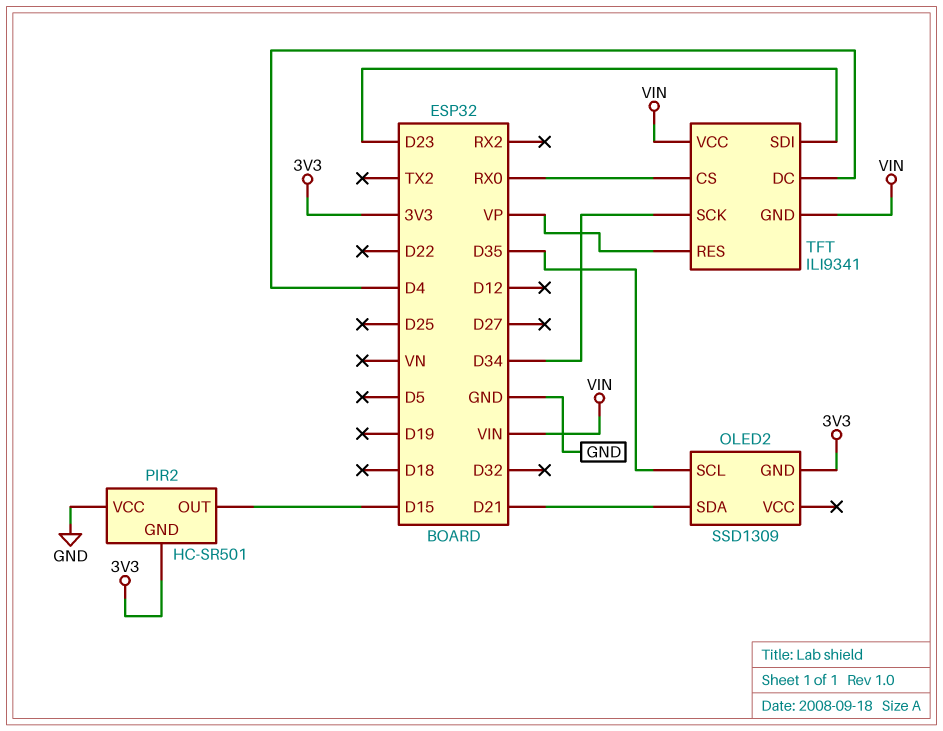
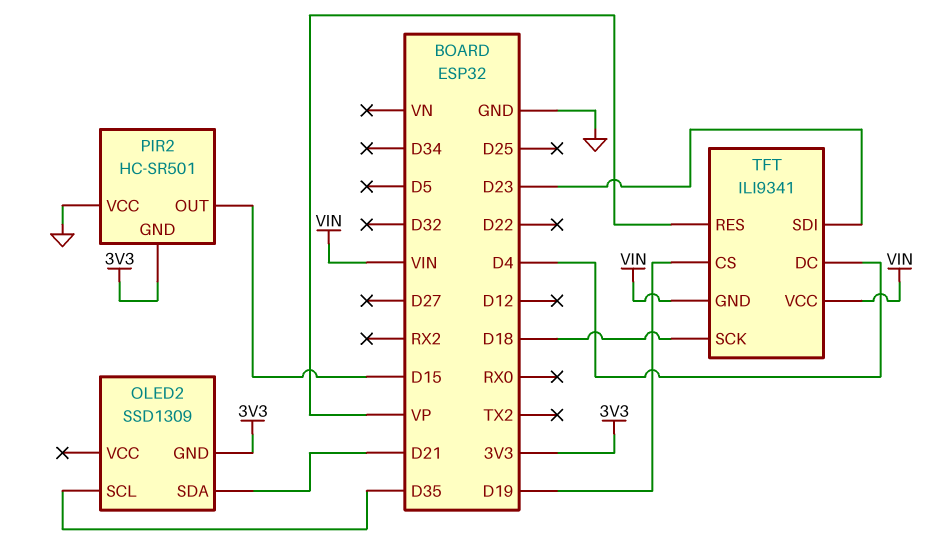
TFT pin CS: RX0 -> D19
TFT pin SCK: D34 -> D18

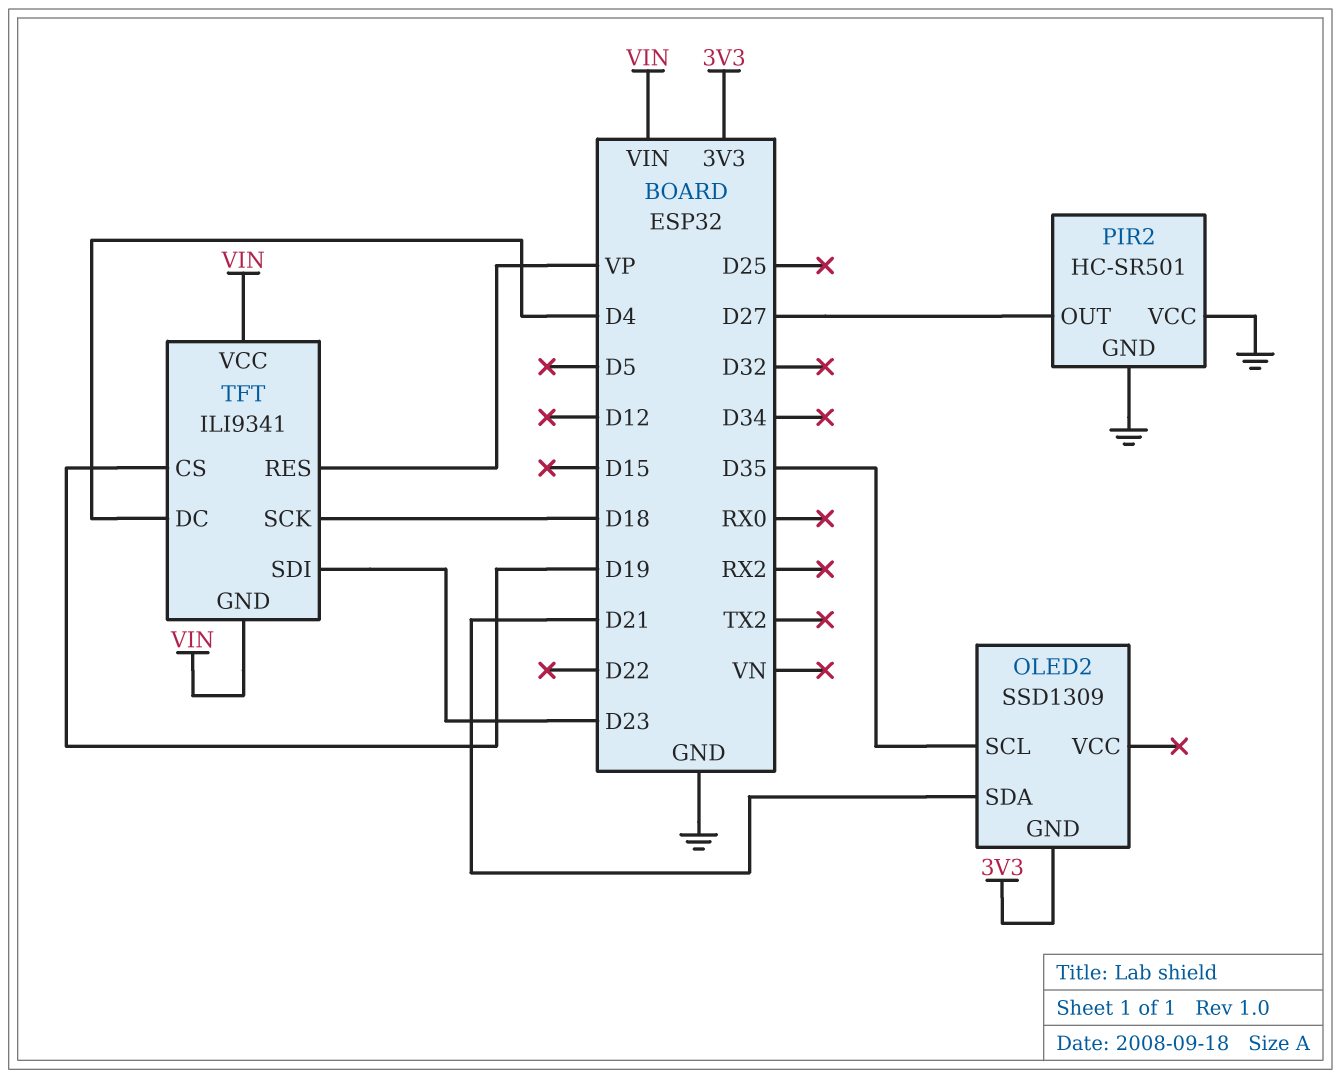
PIR2 pin GND: 3V3 -> GND
PIR2 pin OUT: D15 -> D27

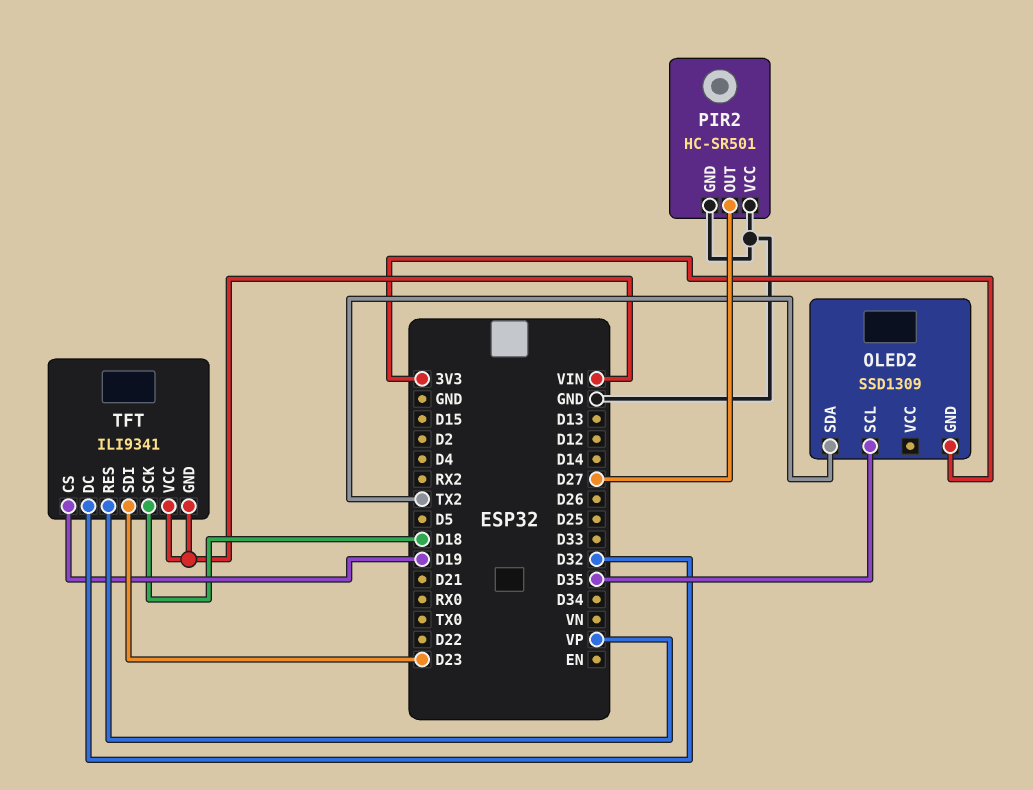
OLED2 pin SDA: D21 -> TX2
TFT pin DC: D4 -> D32

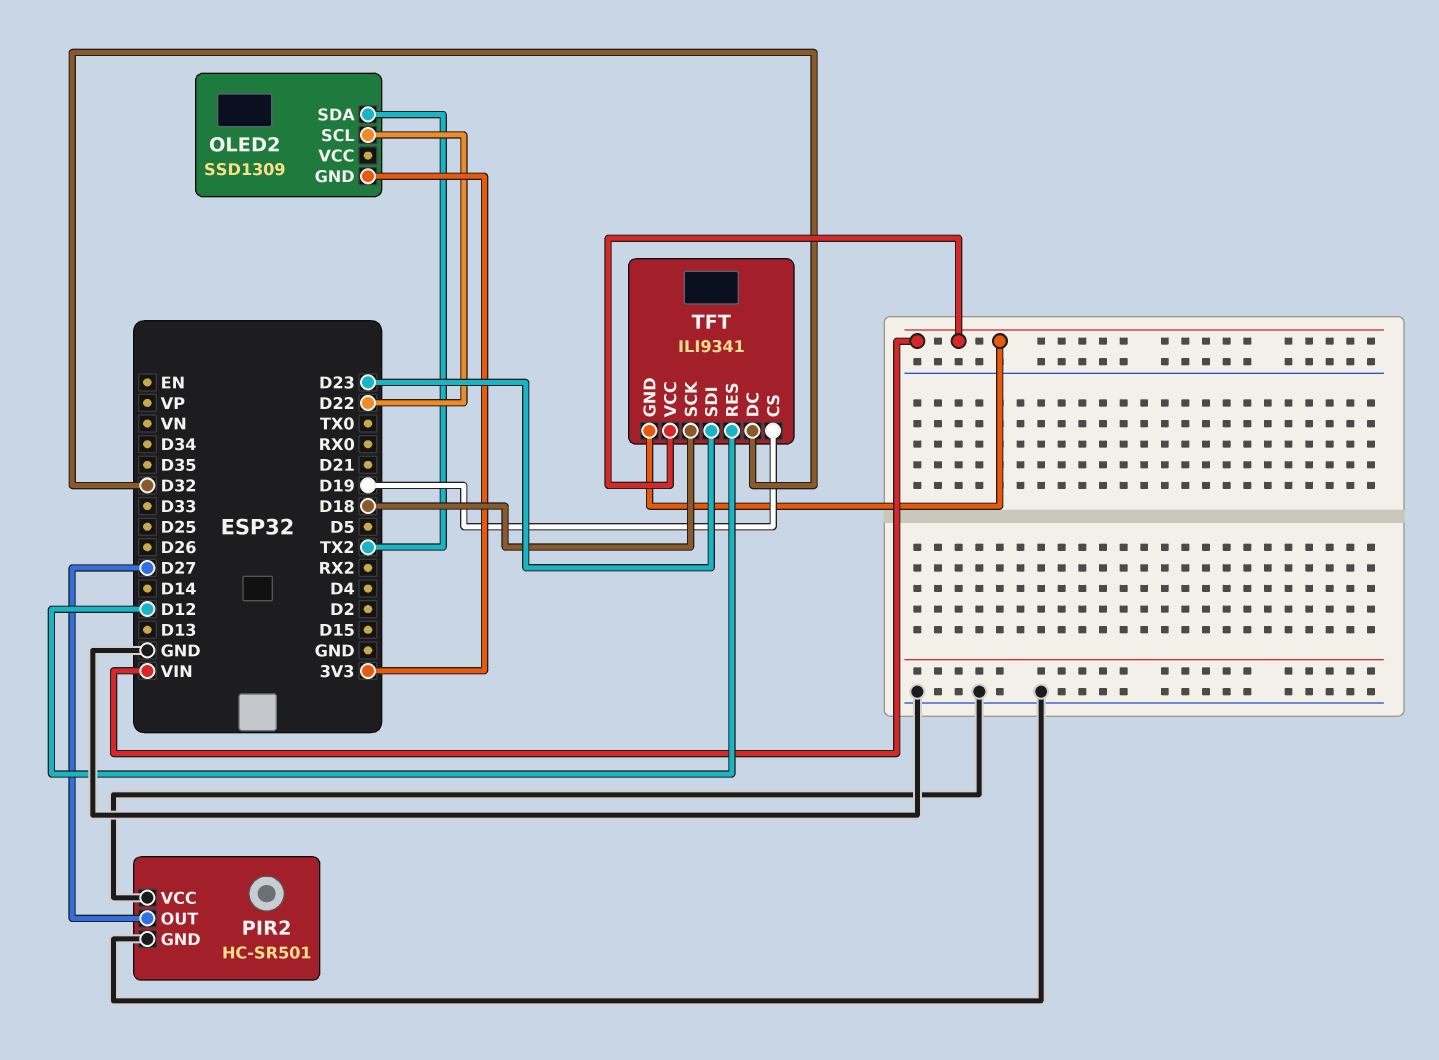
OLED2 pin SCL: D35 -> D22
TFT pin RES: VP -> D12

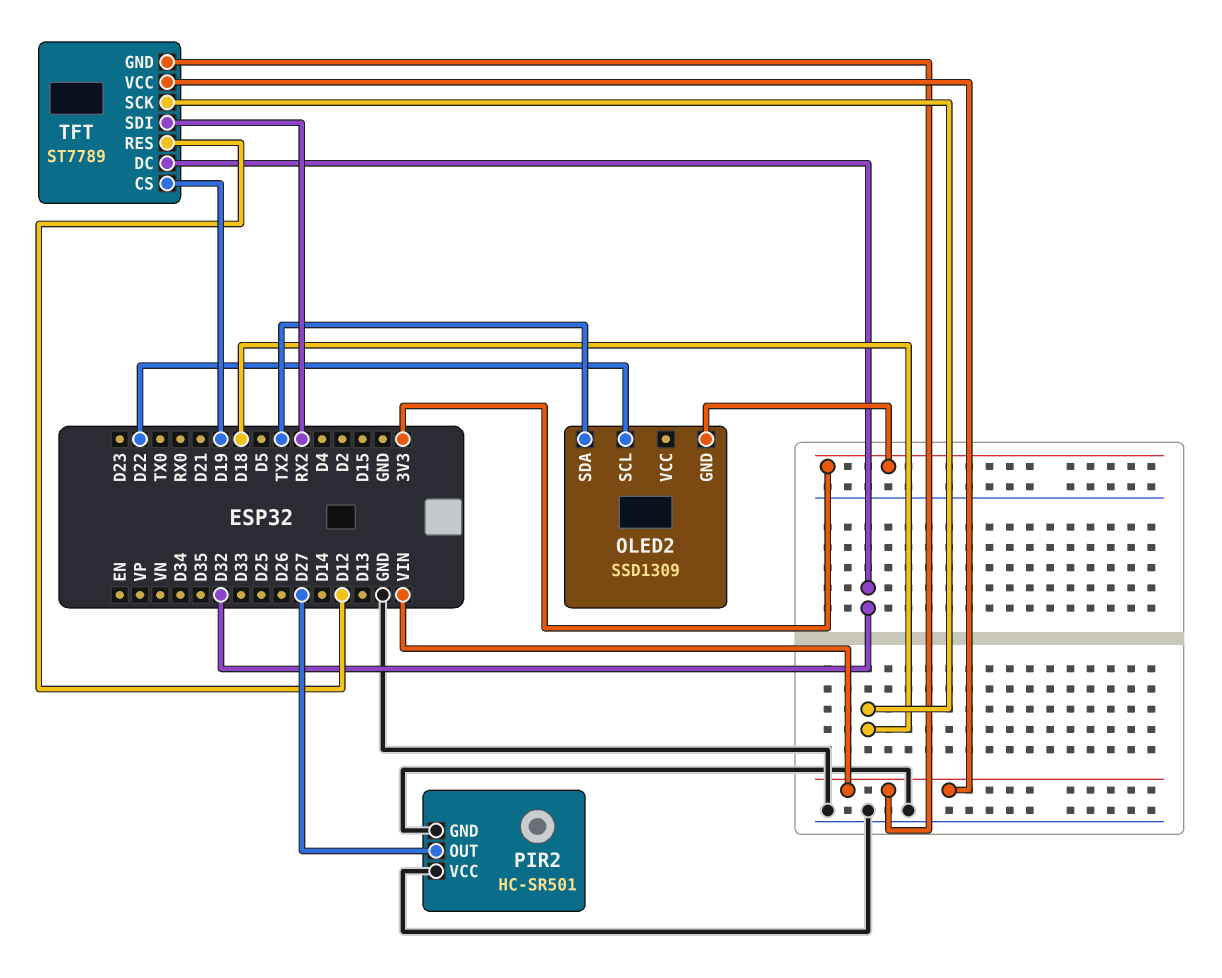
TFT: ILI9341 -> ST7789
TFT pin SDI: D23 -> RX2

